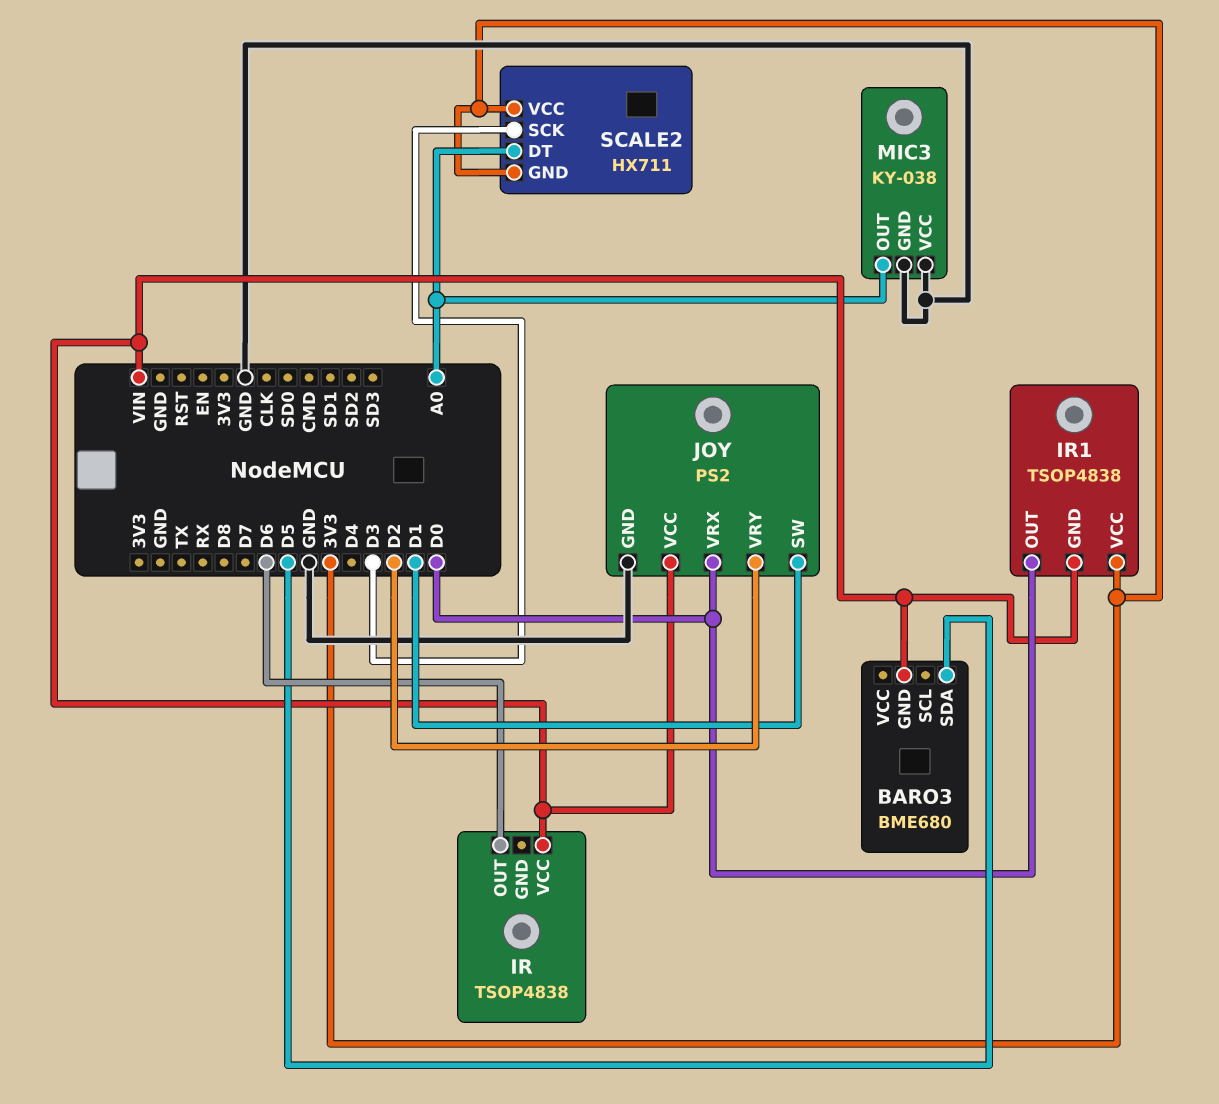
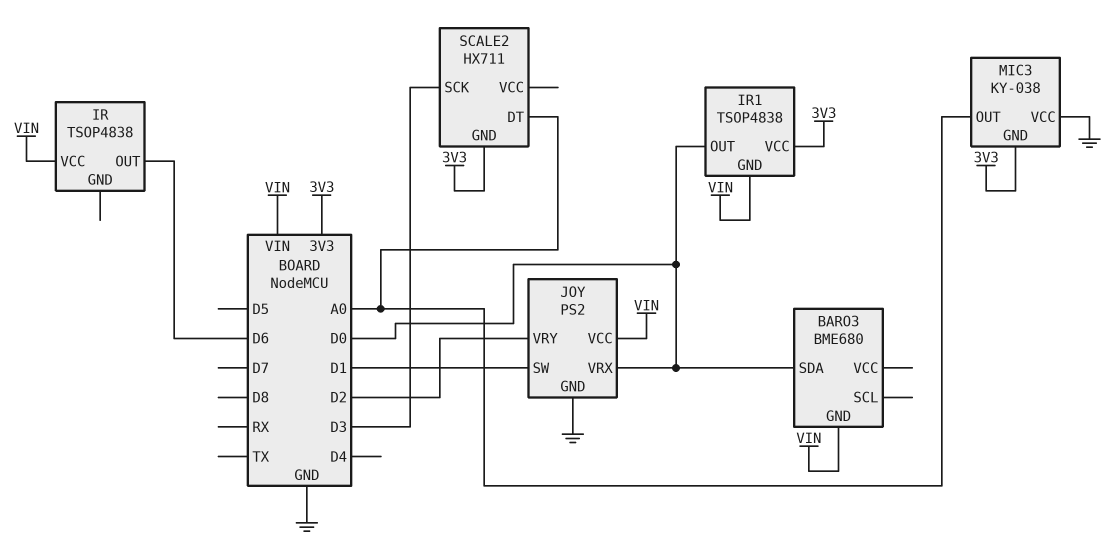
BARO3 pin SDA: D5 -> D0
MIC3 pin GND: GND -> 3V3
SCALE2 pin VCC: 3V3 -> none

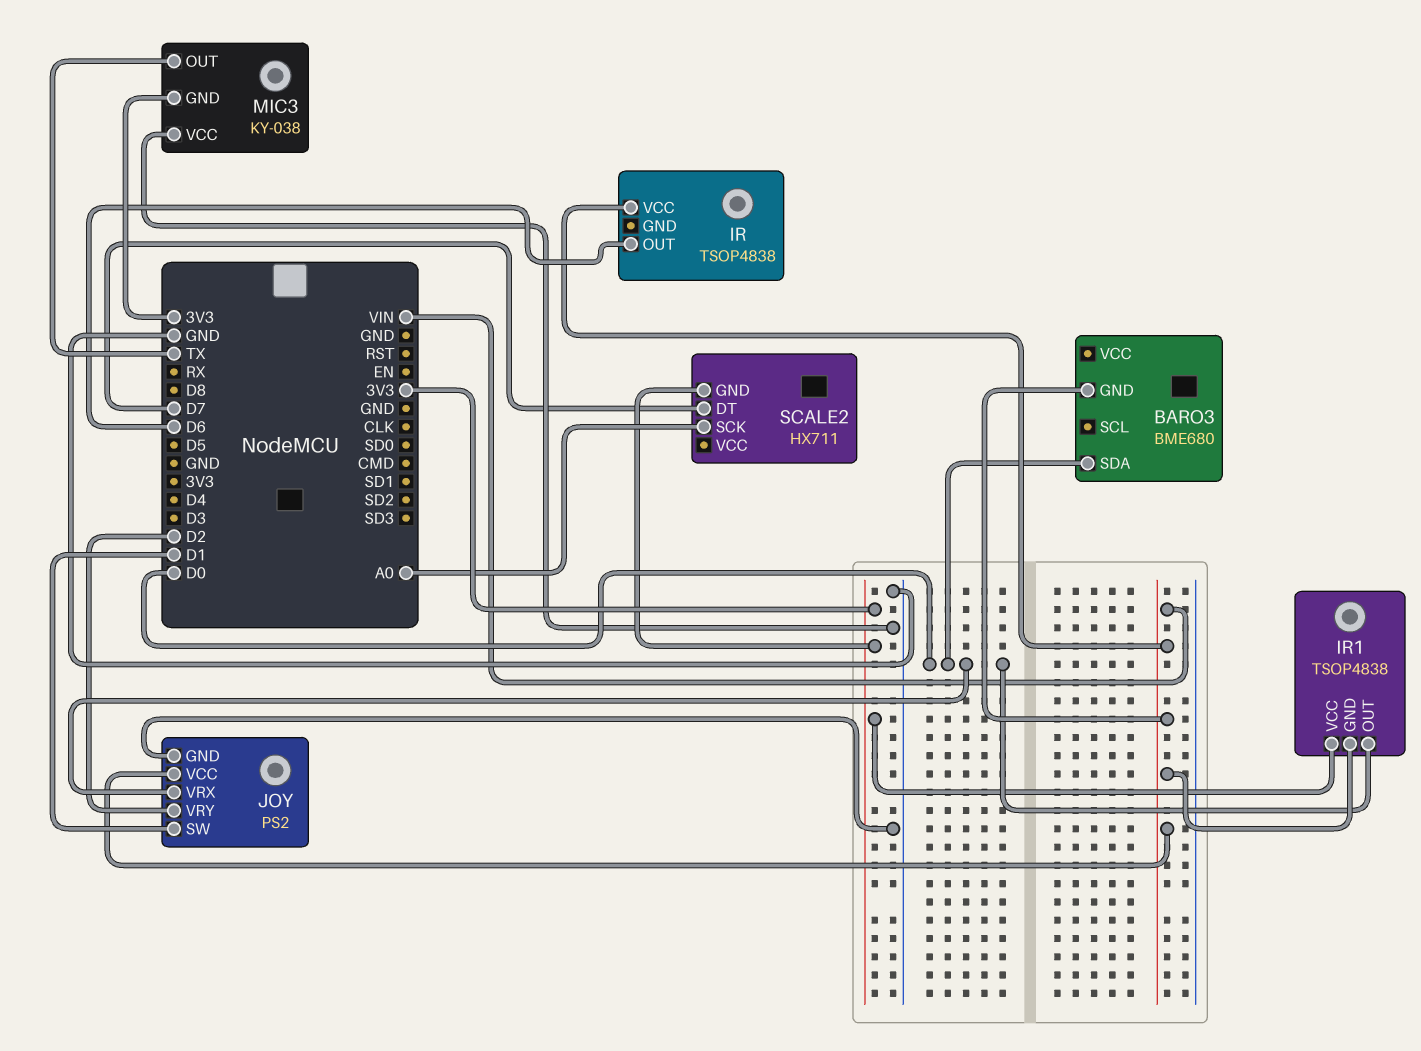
MIC3 pin OUT: A0 -> TX
SCALE2 pin DT: A0 -> D7
SCALE2 pin SCK: D3 -> A0

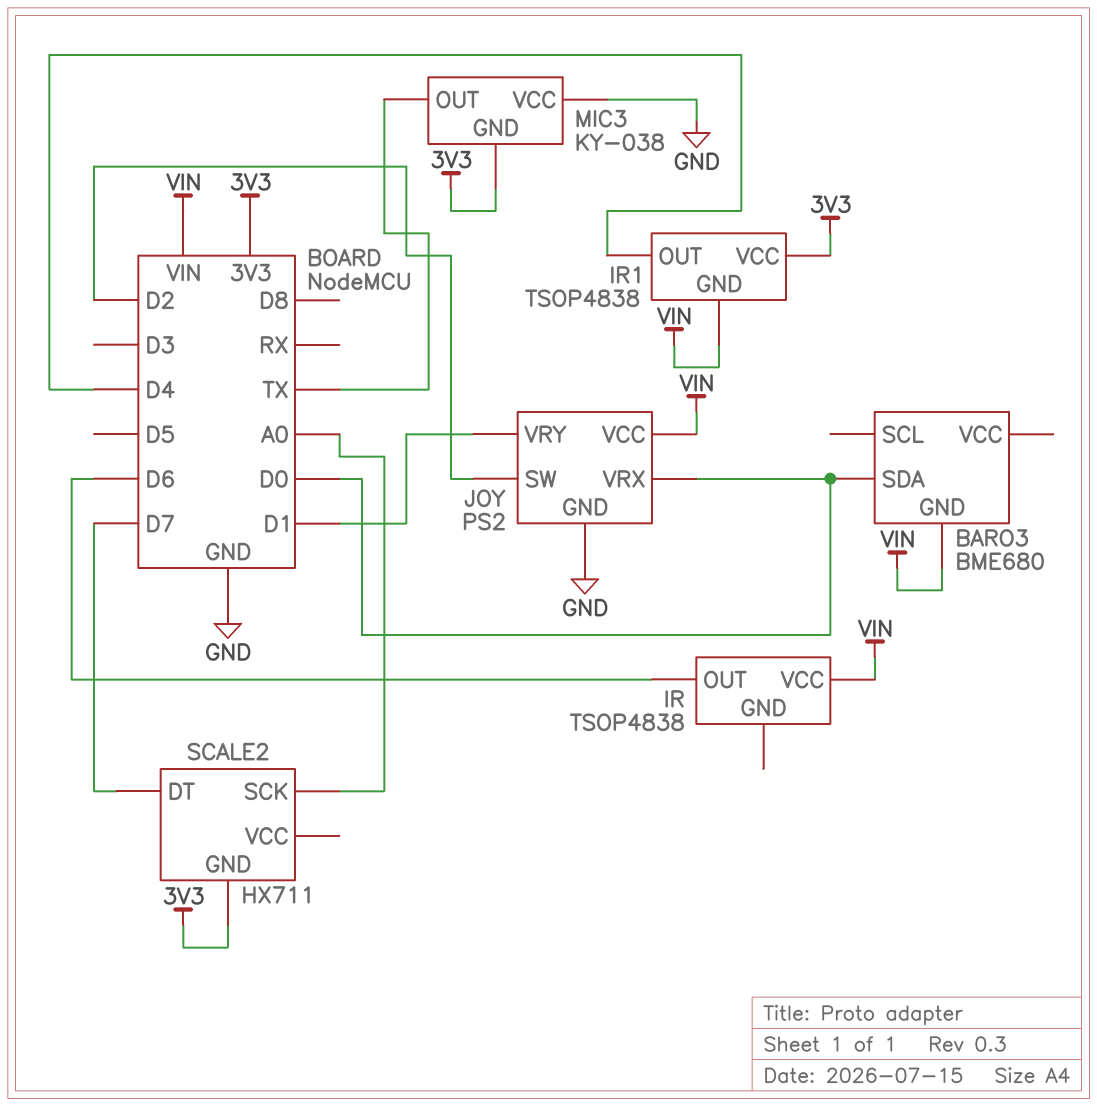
IR1 pin OUT: D0 -> D4
JOY pin SW: D1 -> D2
JOY pin VRY: D2 -> D1

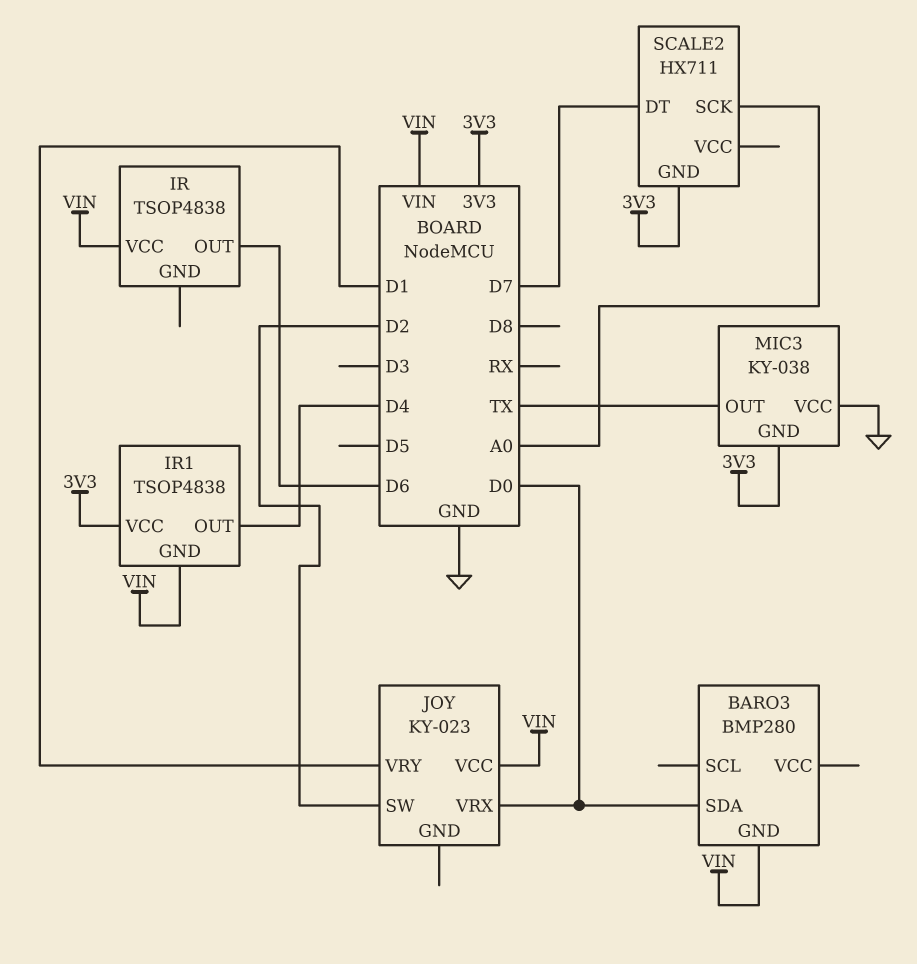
BARO3: BME680 -> BMP280
JOY: PS2 -> KY-023
JOY pin GND: GND -> none

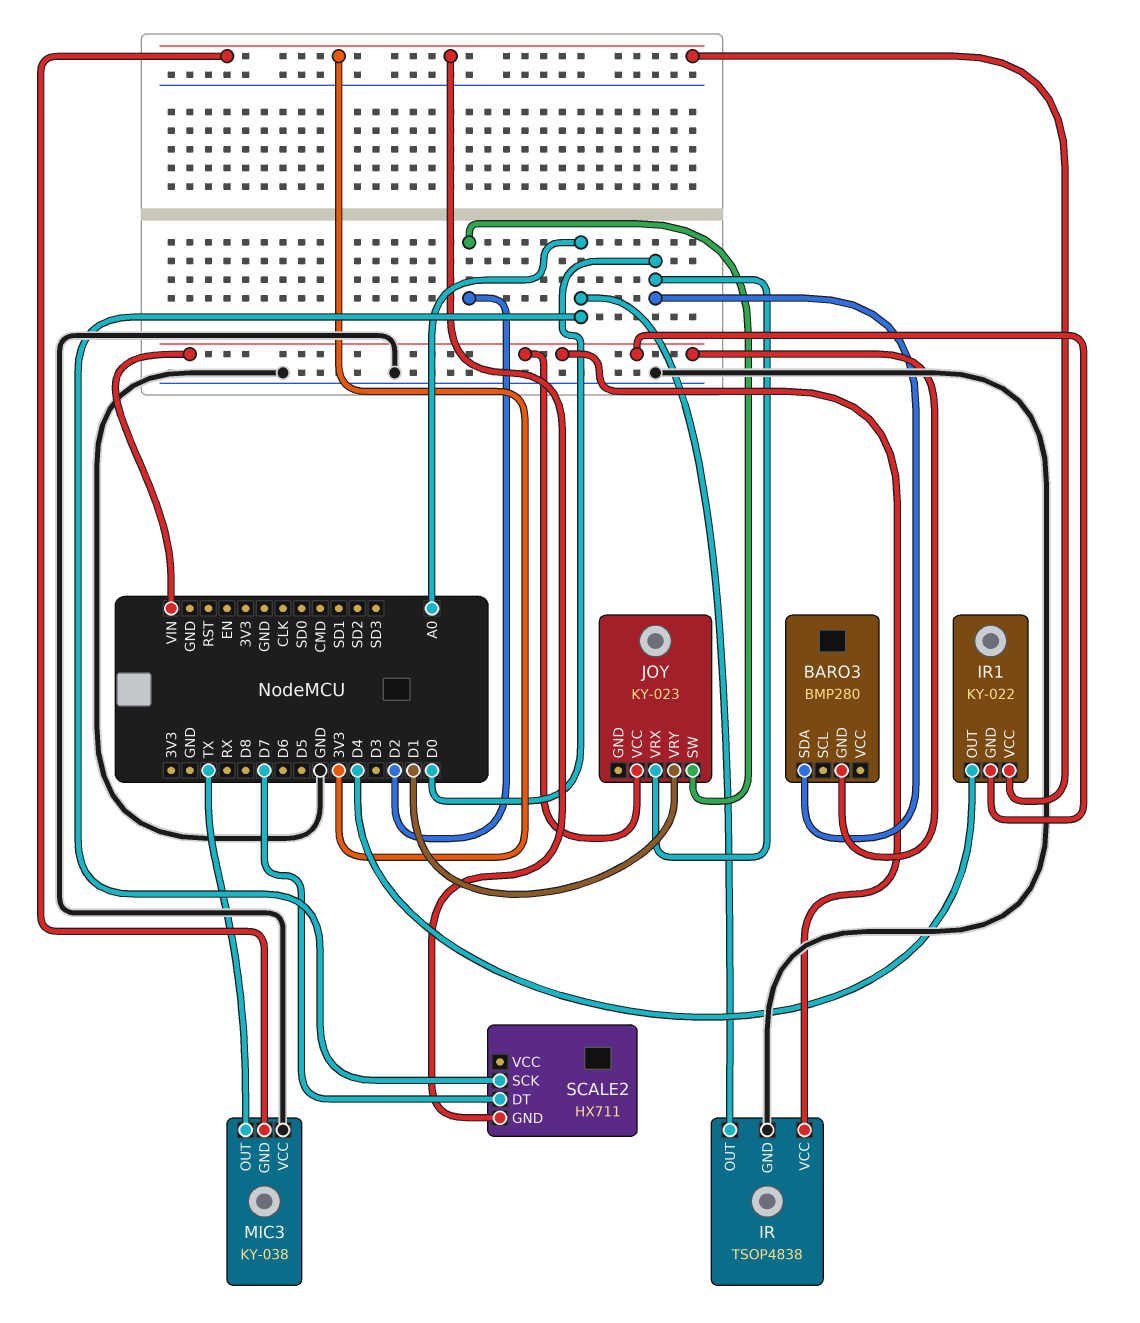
IR pin GND: none -> GND
IR pin OUT: D6 -> A0
IR1: TSOP4838 -> KY-022

